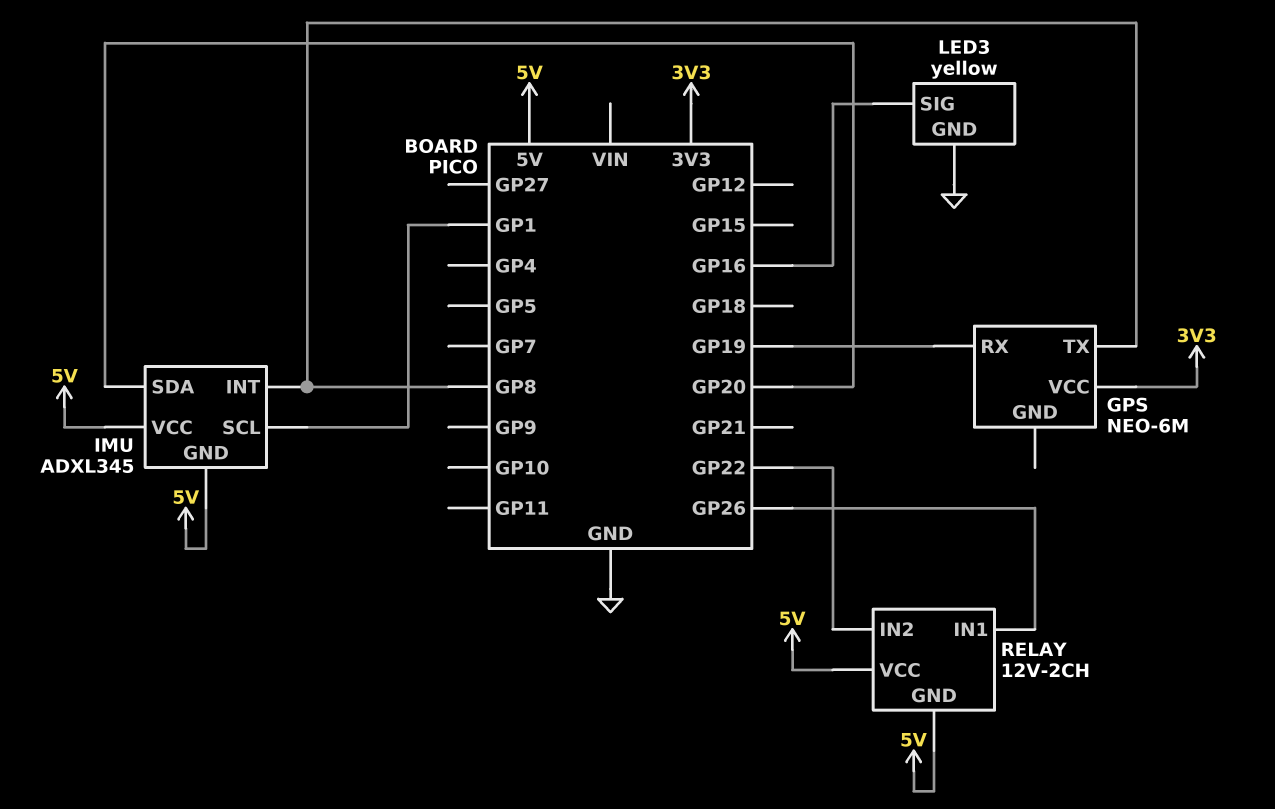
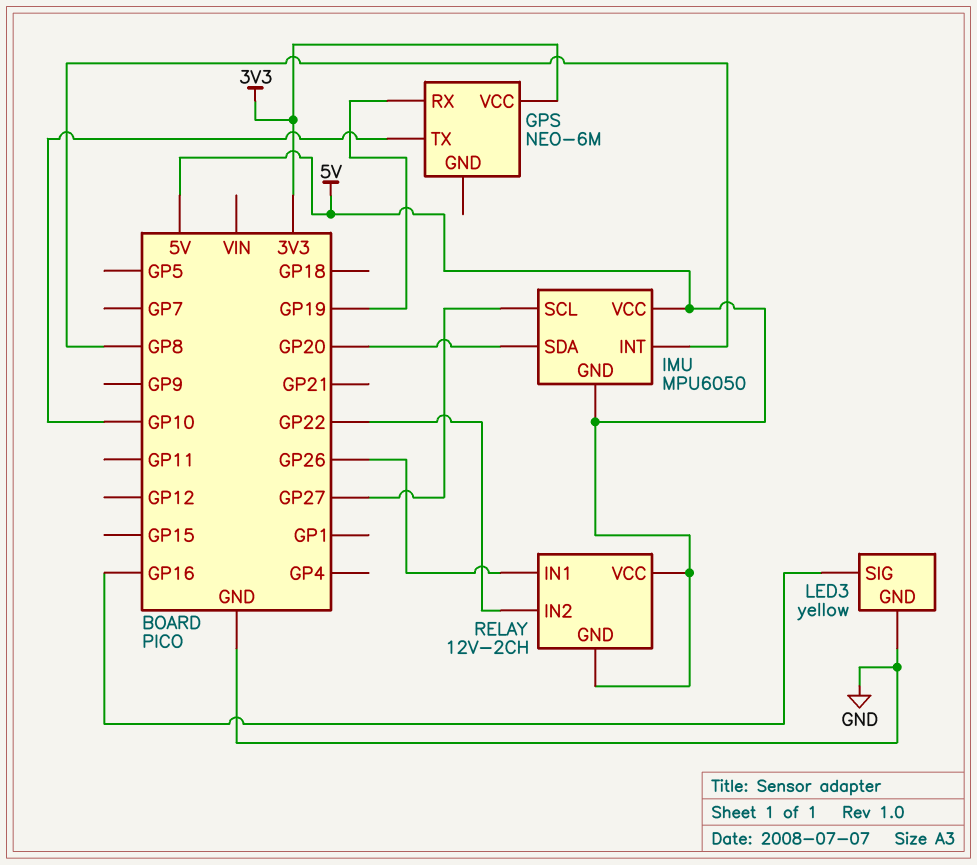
GPS pin TX: GP8 -> GP10
IMU: ADXL345 -> MPU6050
IMU pin SCL: GP1 -> GP27

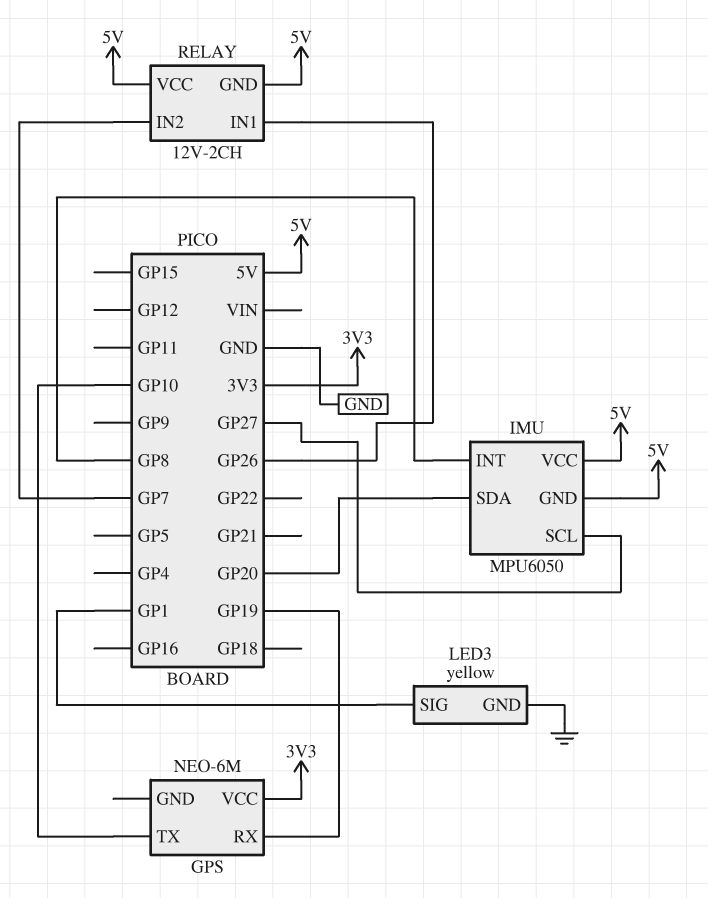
LED3 pin SIG: GP16 -> GP1
RELAY pin IN2: GP22 -> GP7

